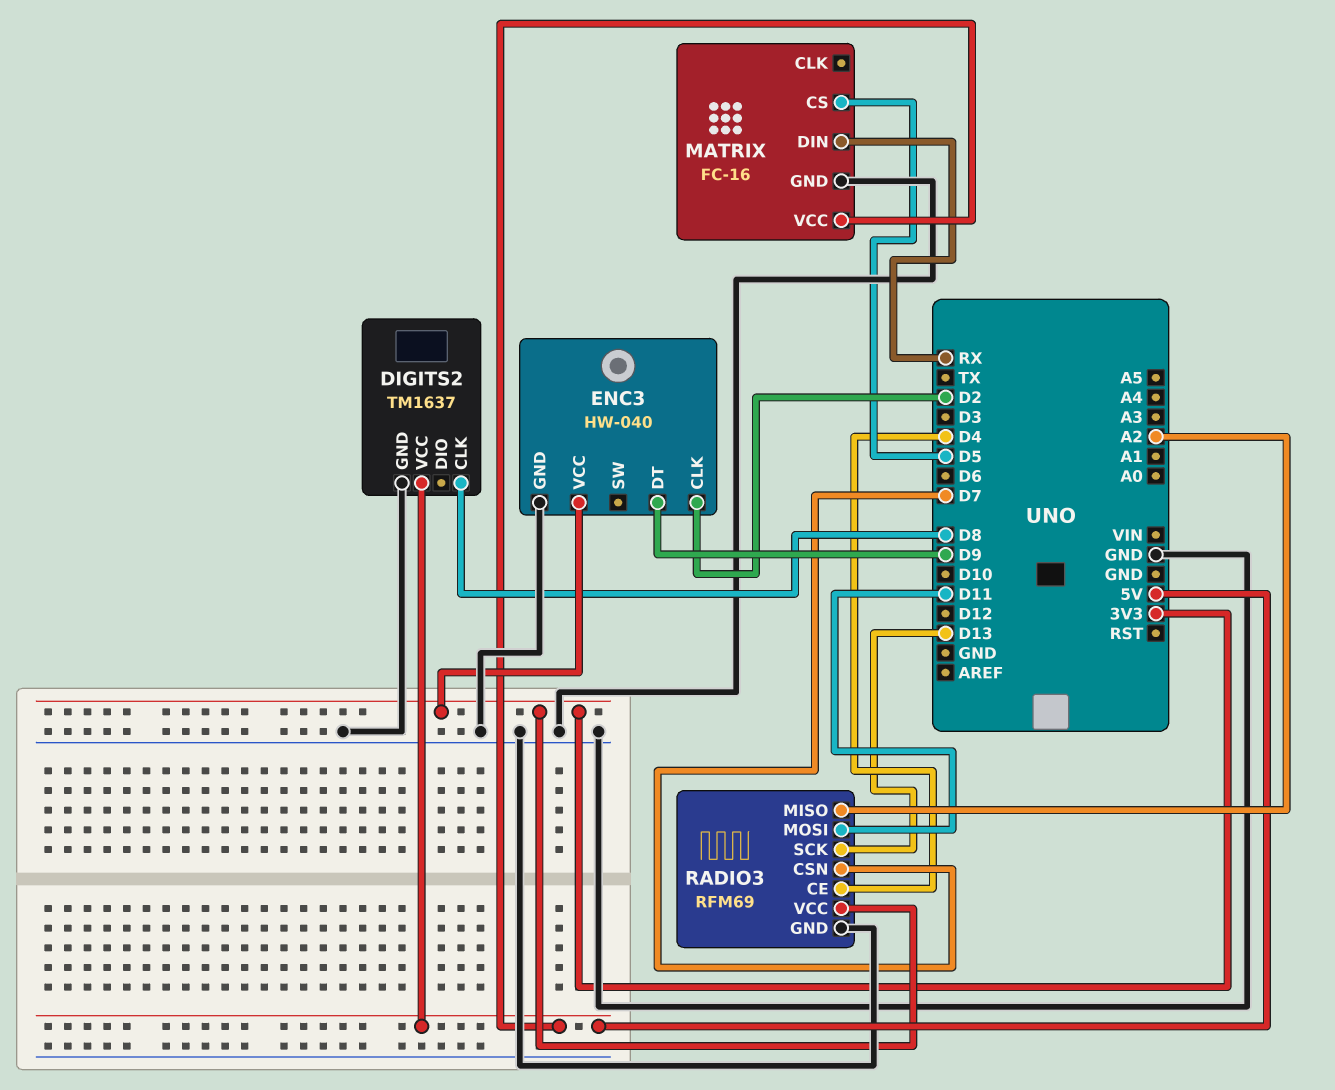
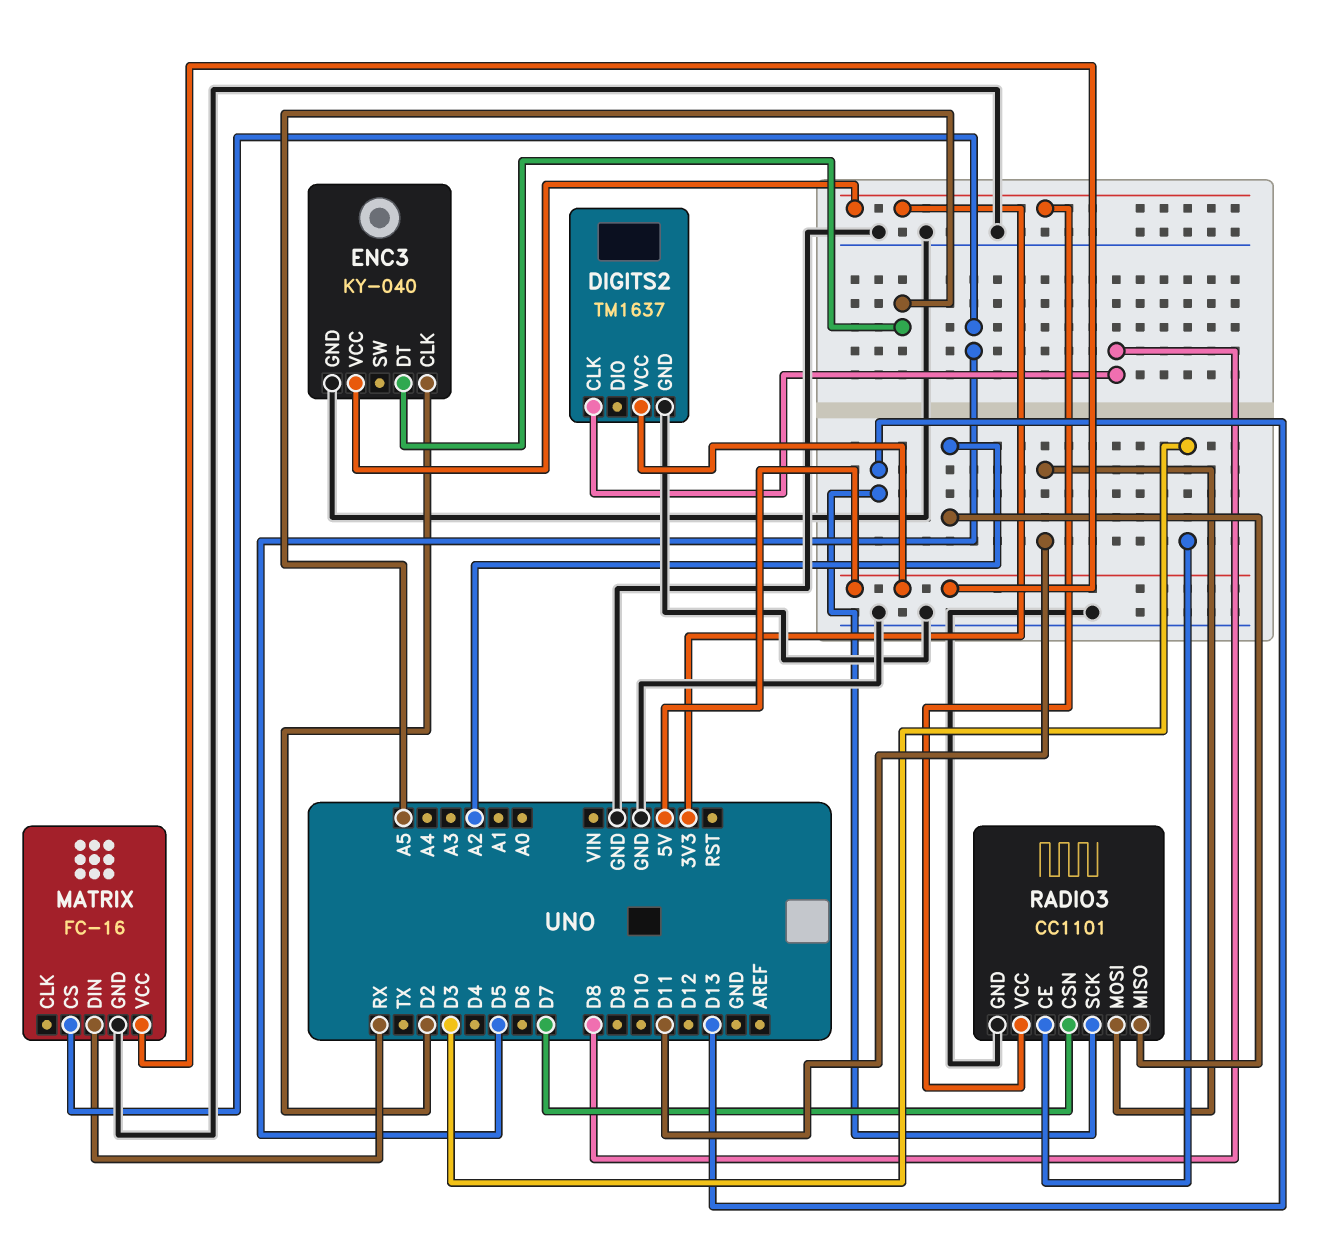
ENC3: HW-040 -> KY-040
ENC3 pin DT: D9 -> A5
RADIO3: RFM69 -> CC1101
RADIO3 pin CE: D4 -> D3

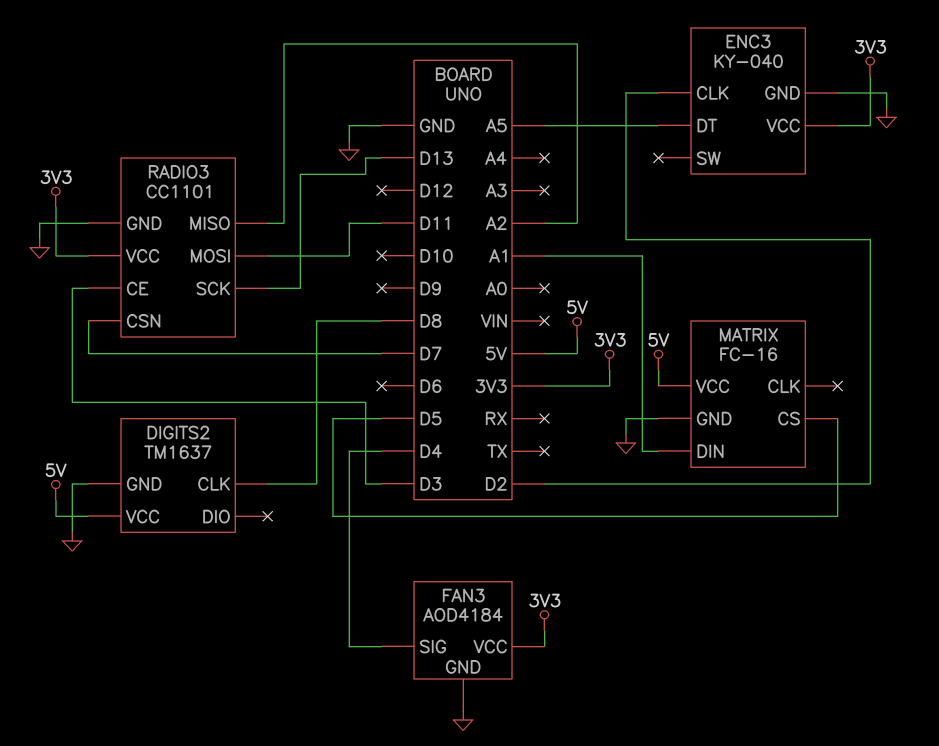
FAN3: none -> AOD4184
FAN3 pin GND: none -> GND
FAN3 pin SIG: none -> D4
FAN3 pin VCC: none -> 3V3
MATRIX pin DIN: RX -> A1

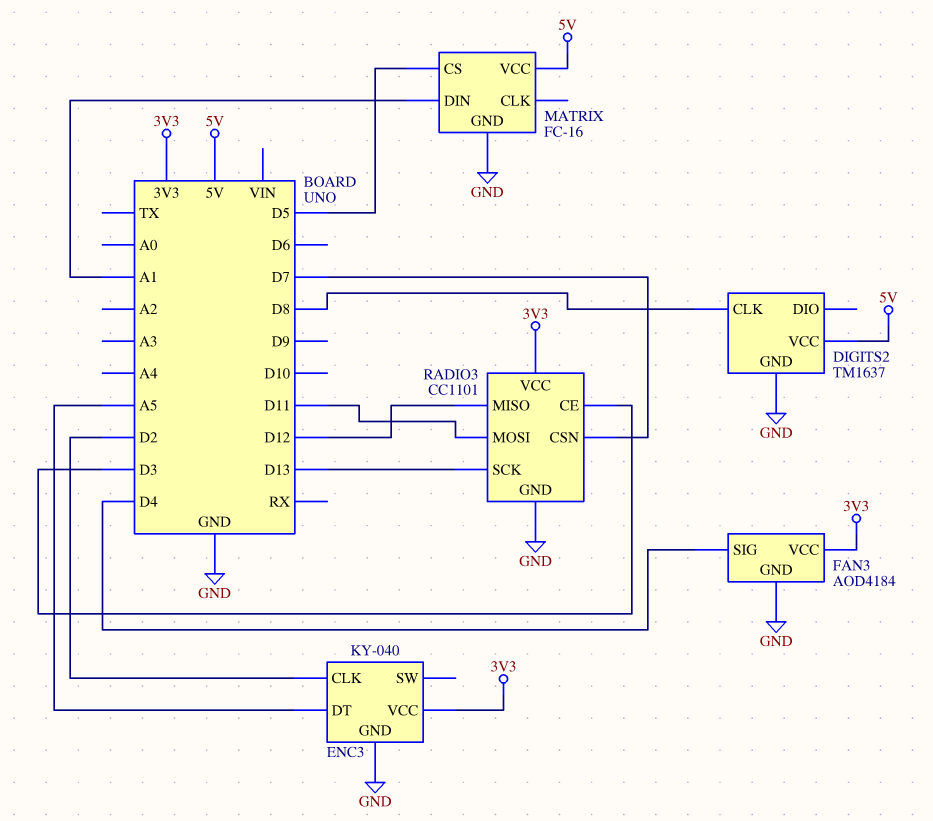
RADIO3 pin MISO: A2 -> D12

